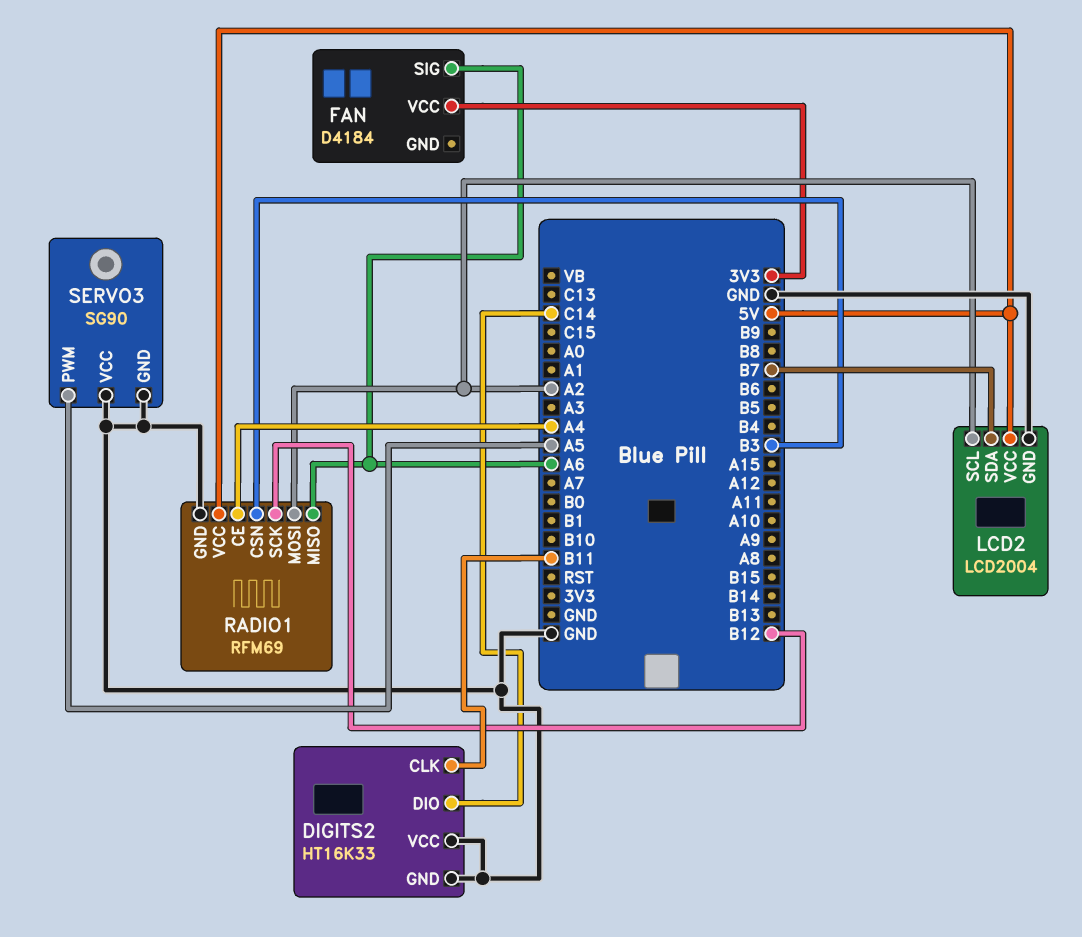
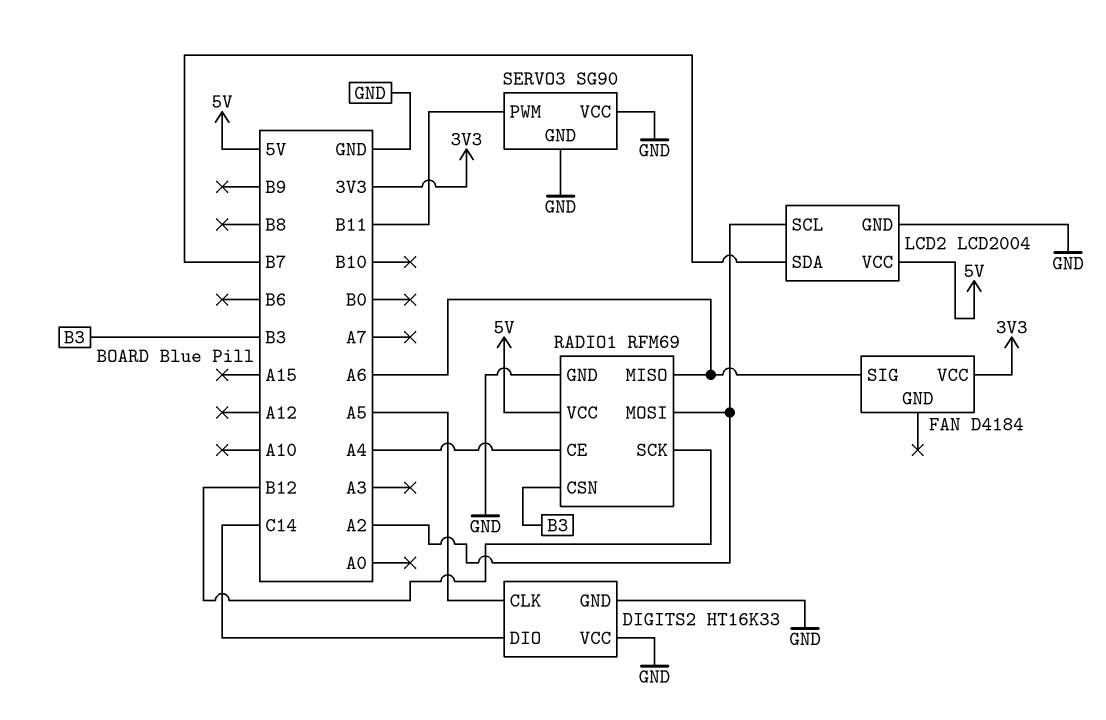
DIGITS2 pin CLK: B11 -> A5
SERVO3 pin PWM: A5 -> B11

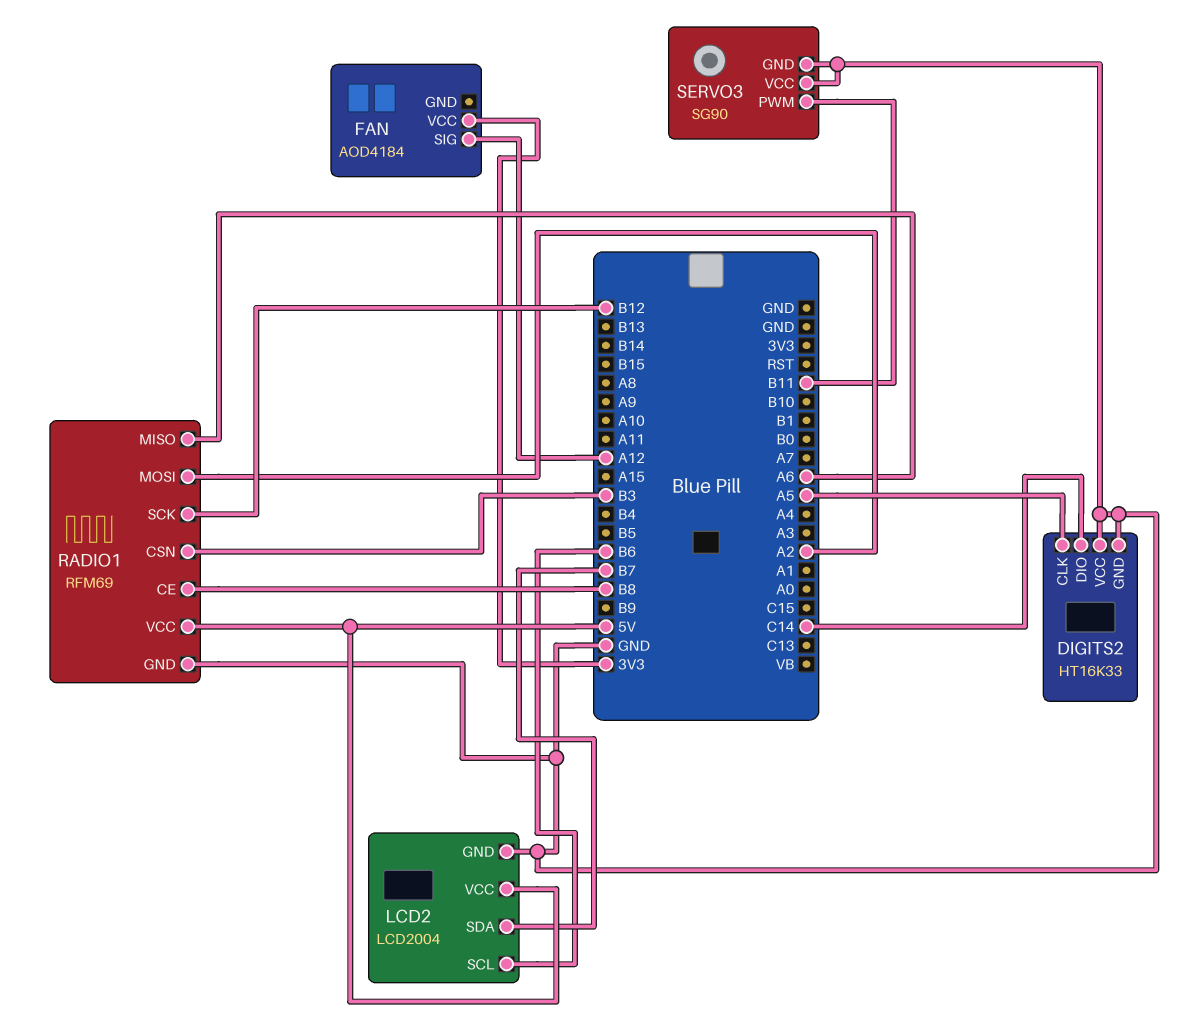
FAN: D4184 -> AOD4184
FAN pin SIG: A6 -> A12
LCD2 pin SCL: A2 -> B6
RADIO1 pin CE: A4 -> B8

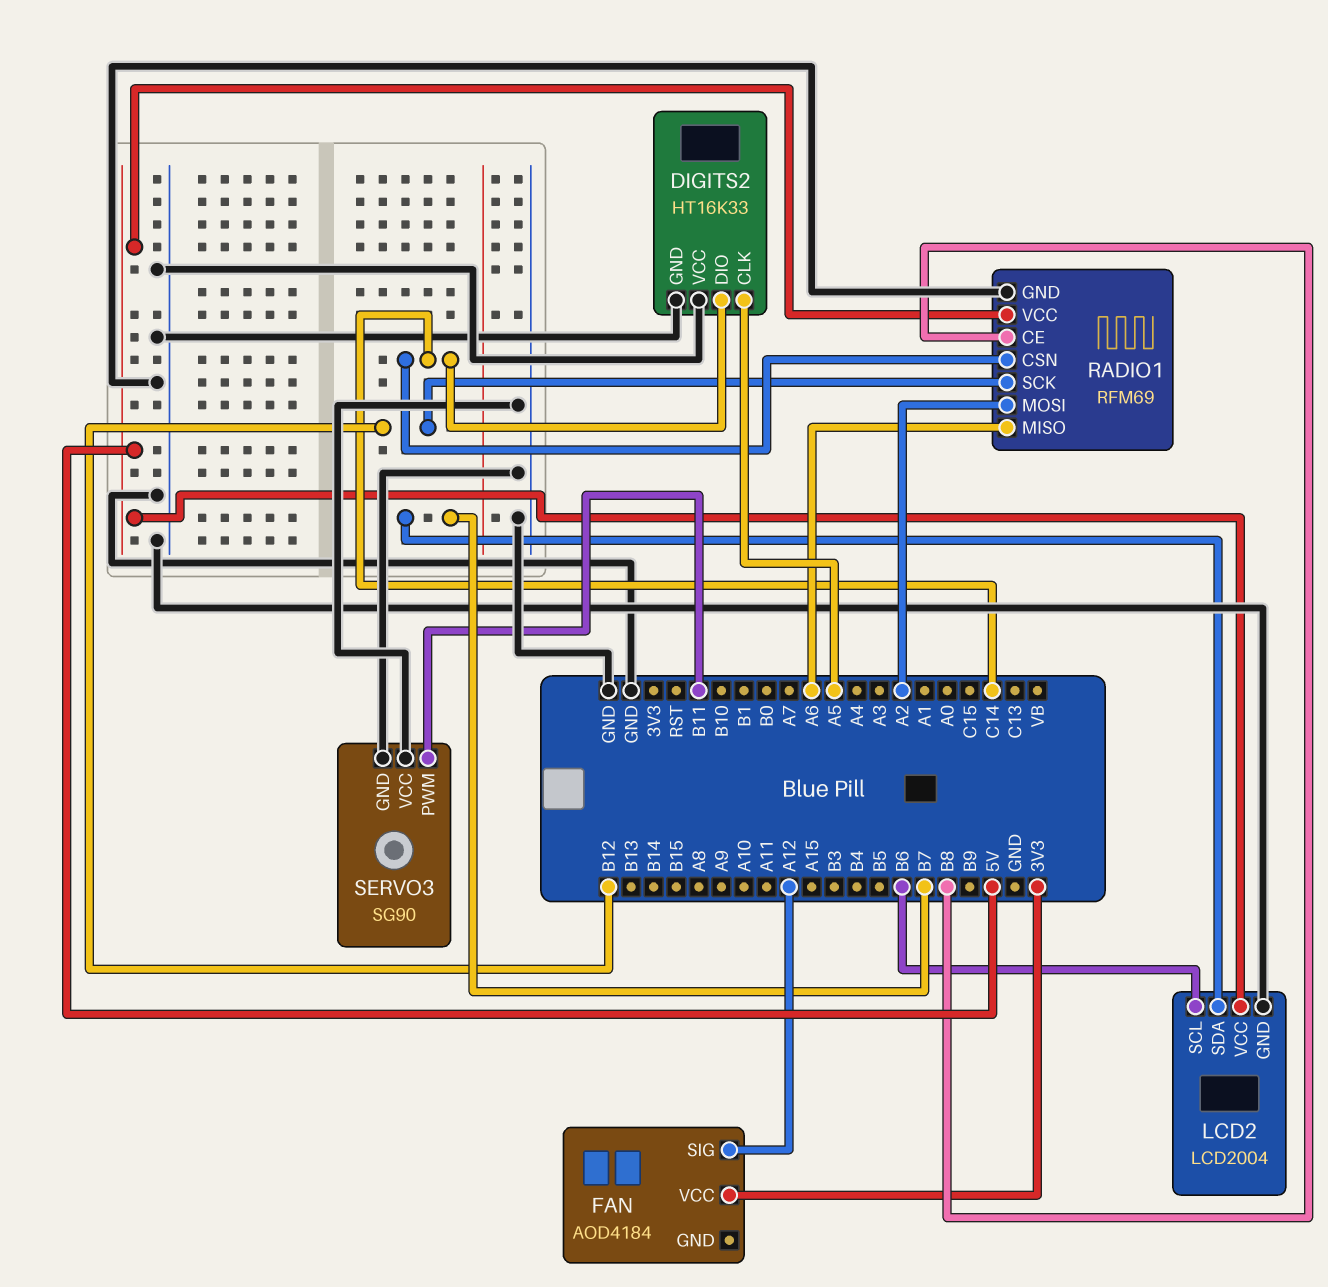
RADIO1 pin CSN: B3 -> C14

